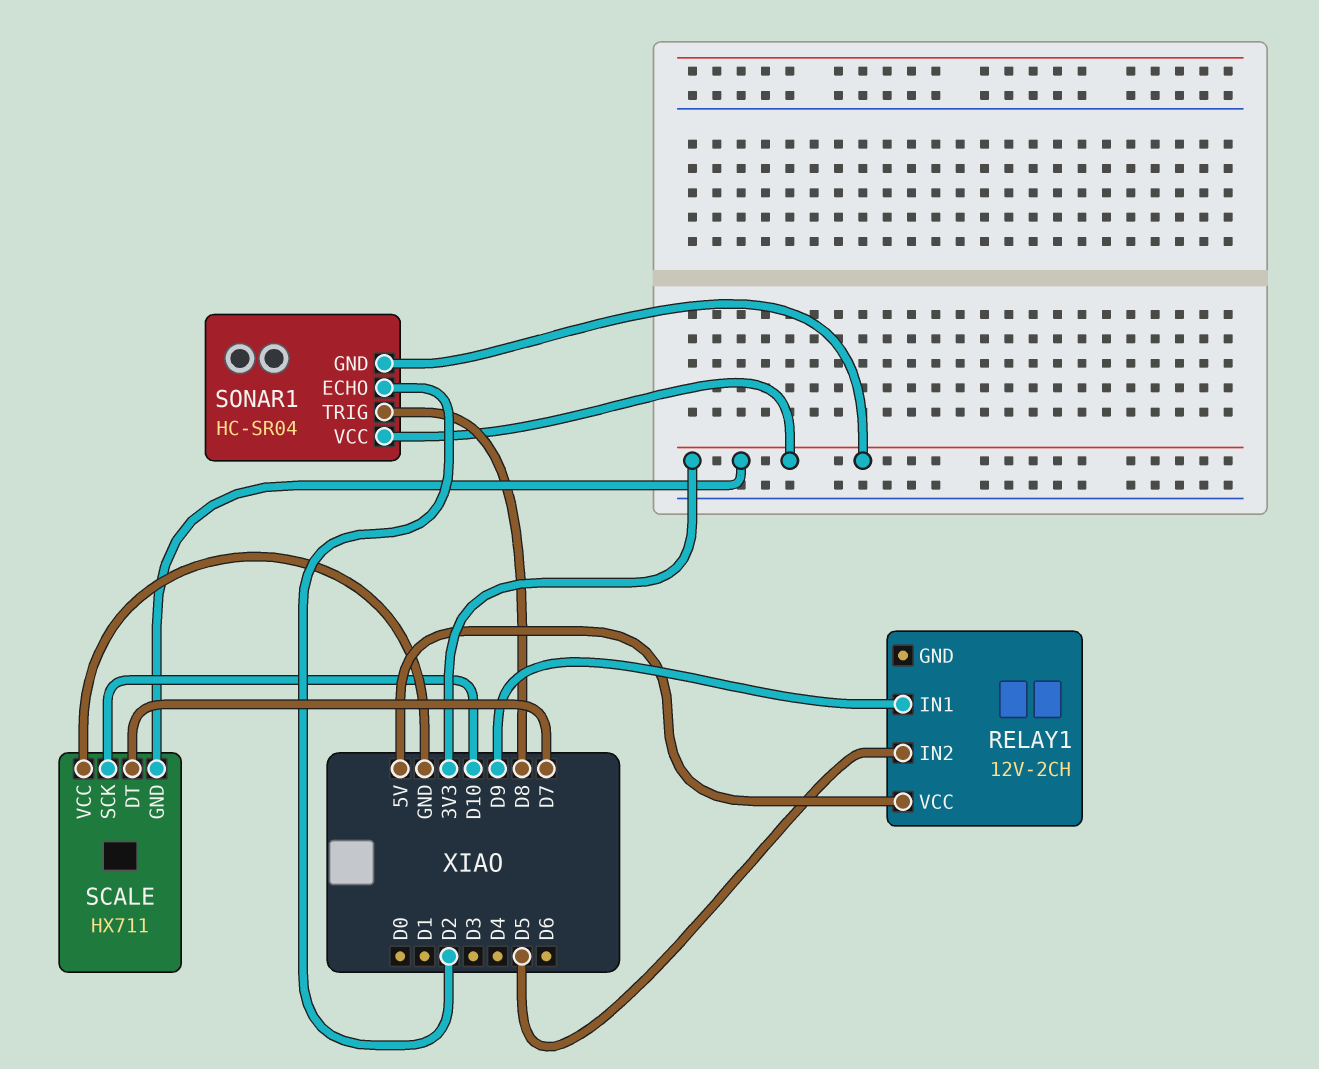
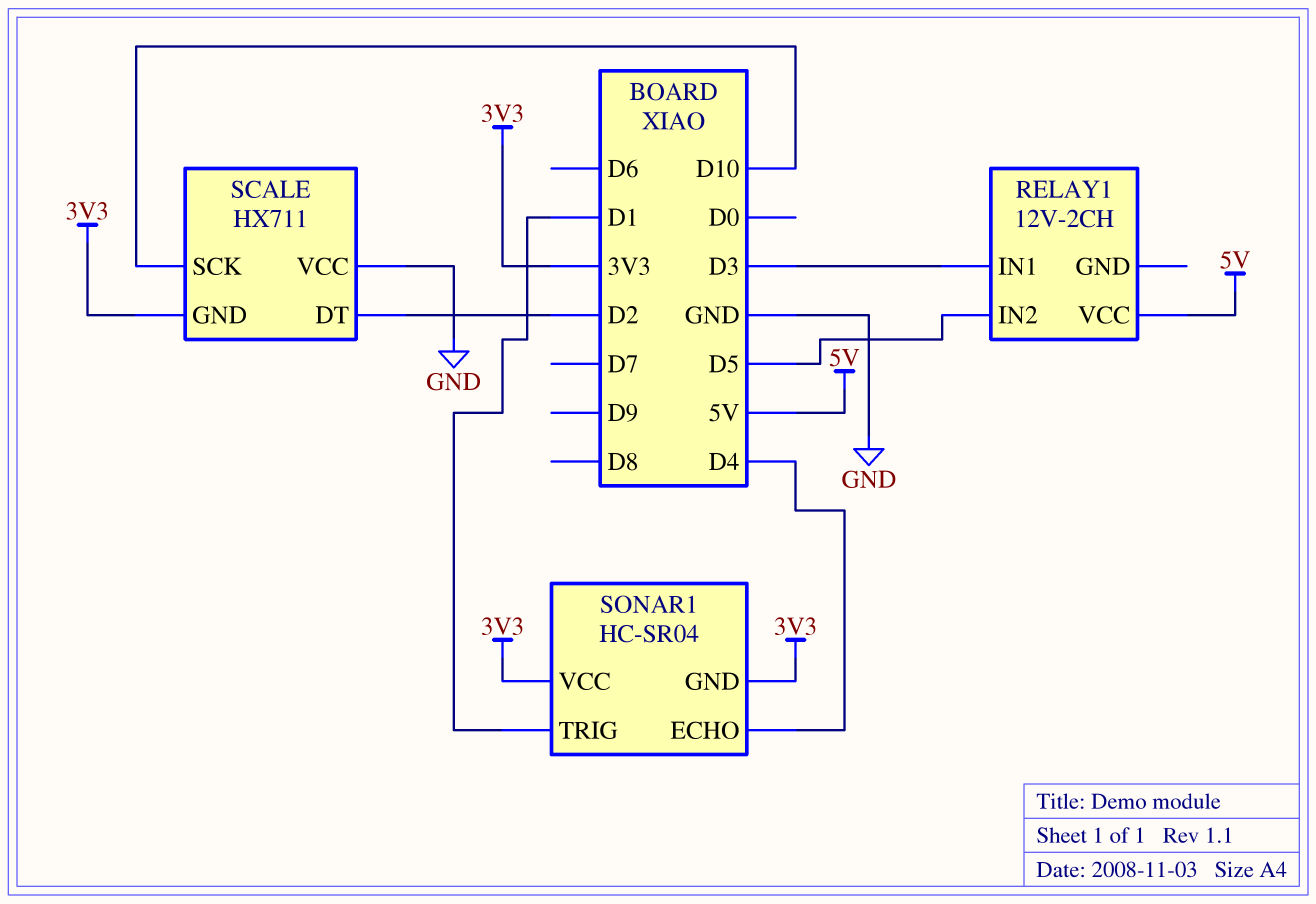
RELAY1 pin IN1: D9 -> D3
SCALE pin DT: D7 -> D2
SONAR1 pin ECHO: D2 -> D4
SONAR1 pin TRIG: D8 -> D1

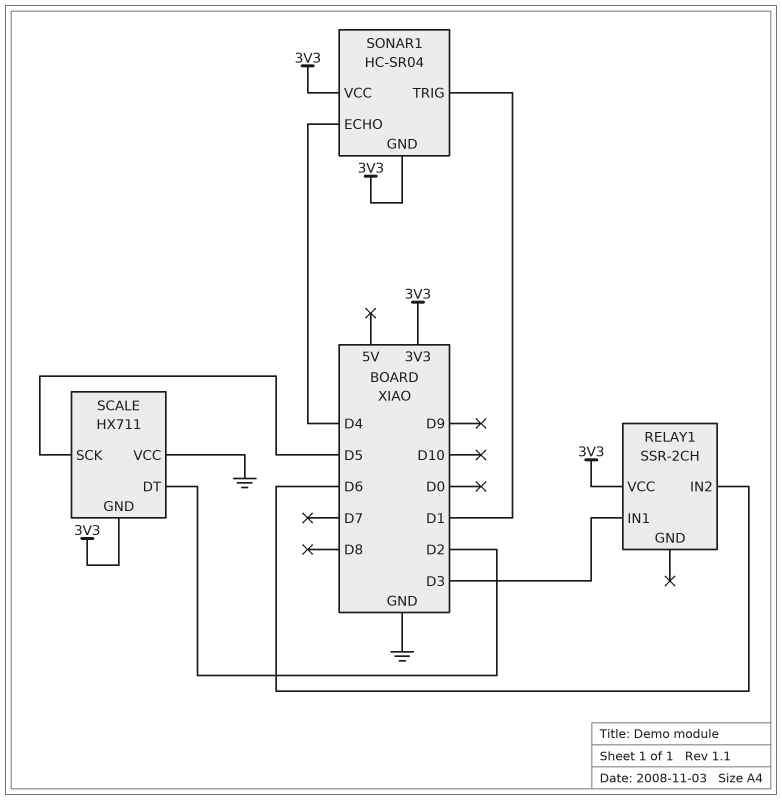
RELAY1: 12V-2CH -> SSR-2CH
RELAY1 pin IN2: D5 -> D6
RELAY1 pin VCC: 5V -> 3V3
SCALE pin SCK: D10 -> D5

